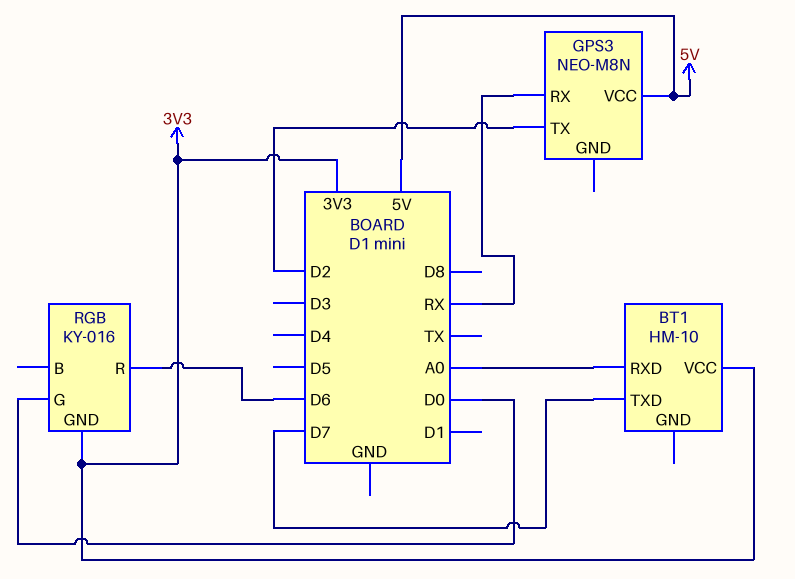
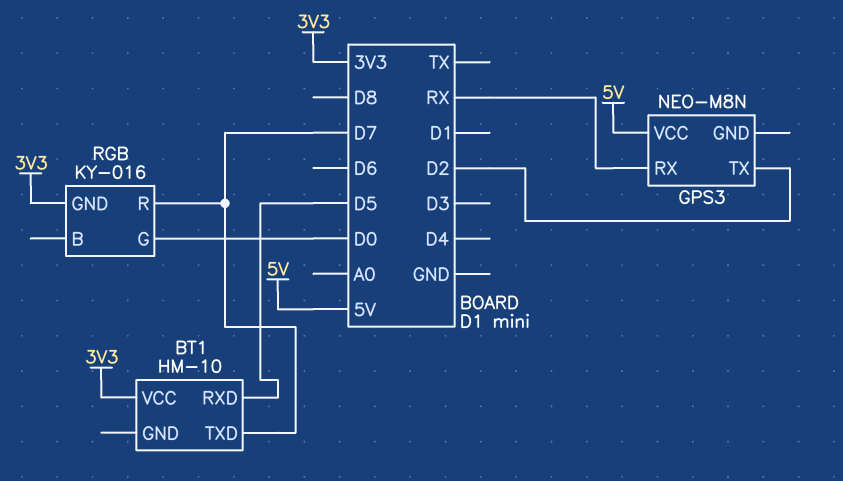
BT1 pin RXD: A0 -> D5
RGB pin R: D6 -> D7

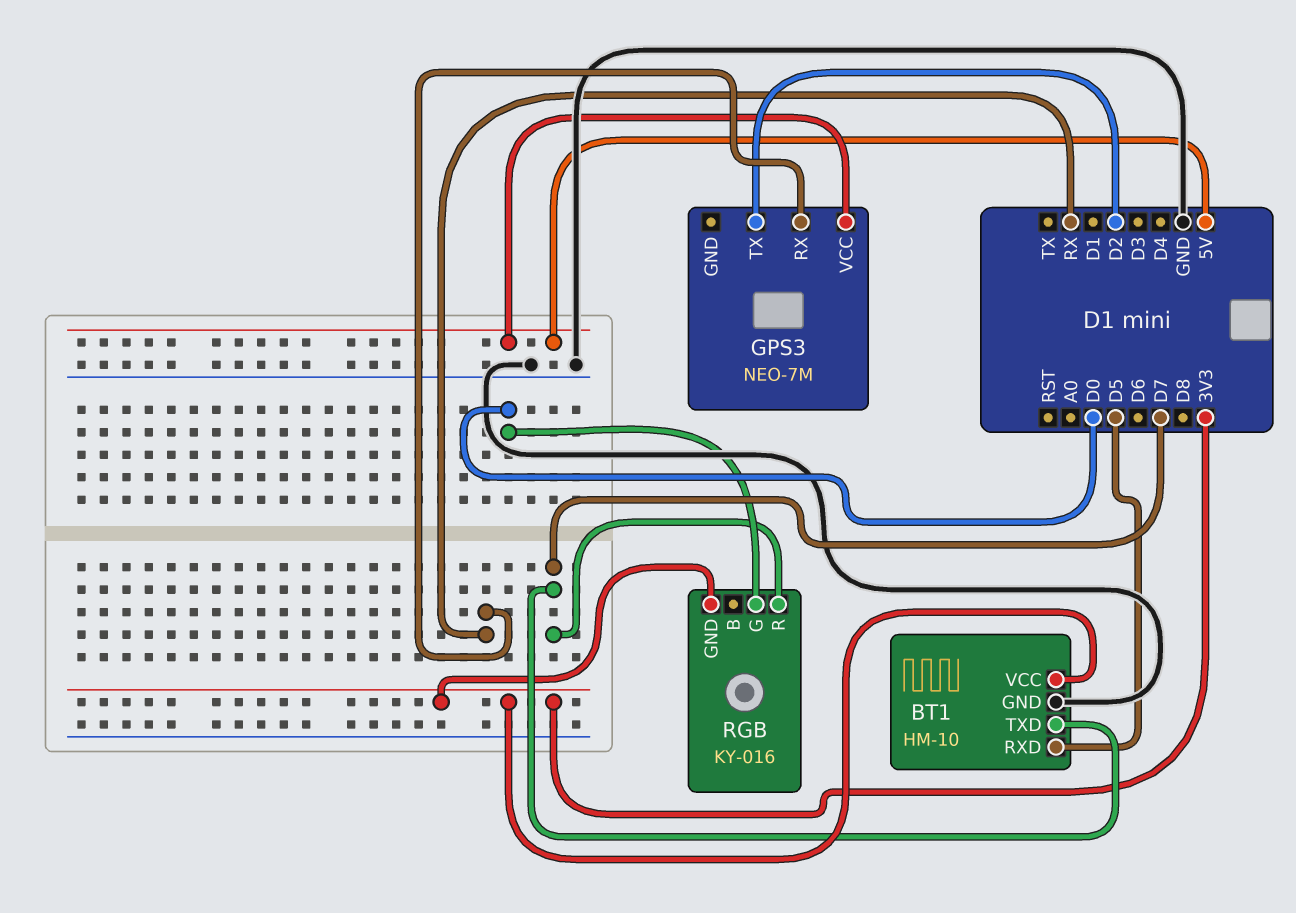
BT1 pin GND: none -> GND
GPS3: NEO-M8N -> NEO-7M

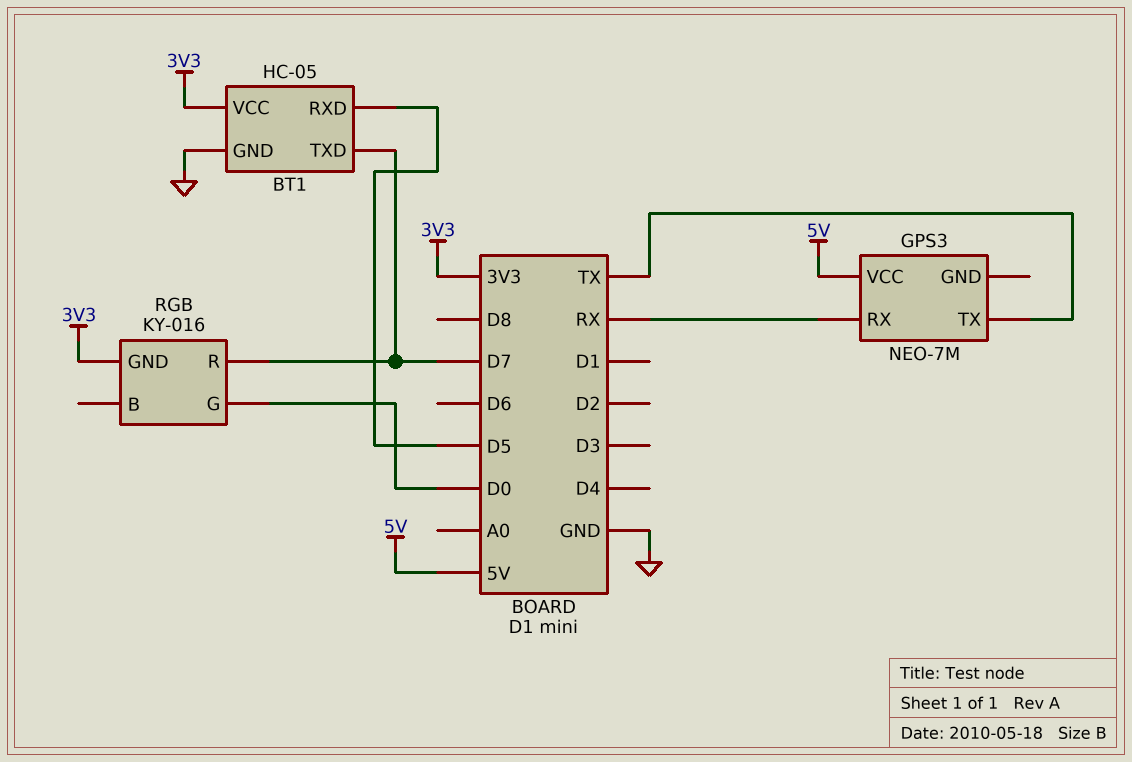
BT1: HM-10 -> HC-05
GPS3 pin TX: D2 -> TX

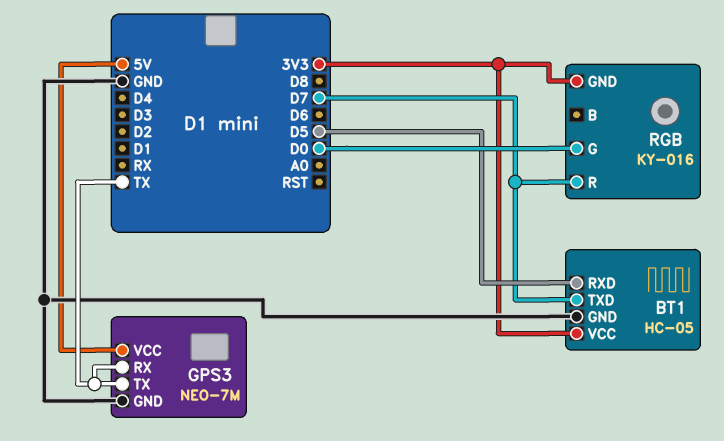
GPS3 pin GND: none -> GND
GPS3 pin RX: RX -> TX

